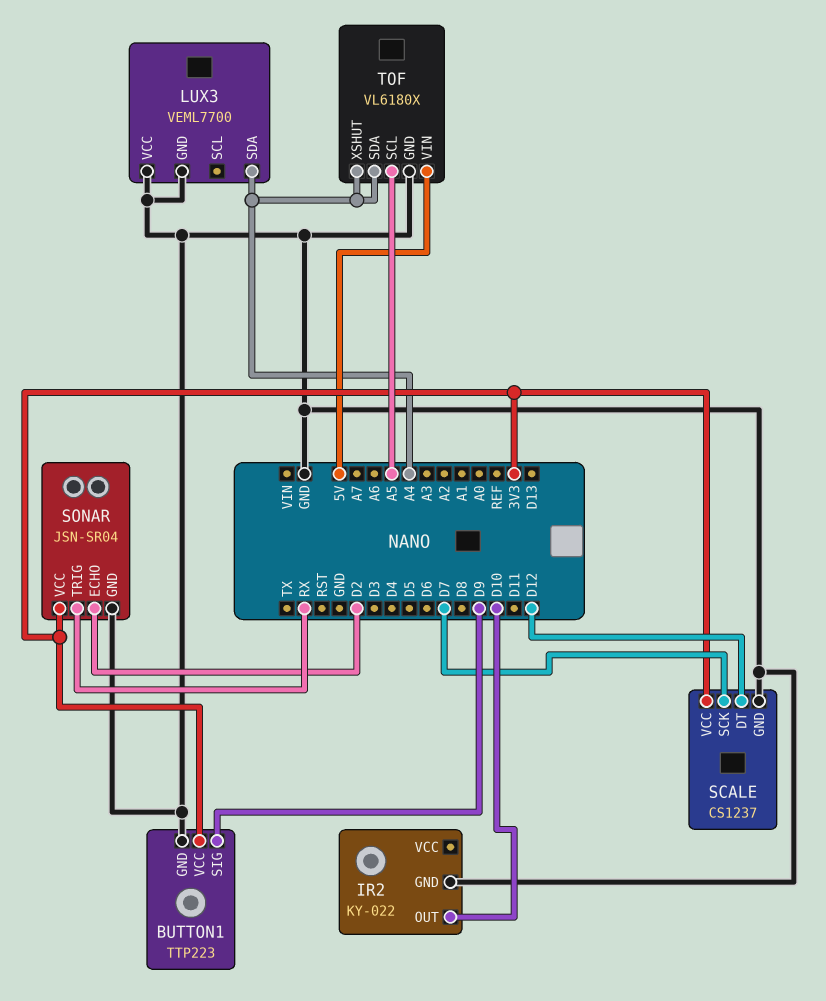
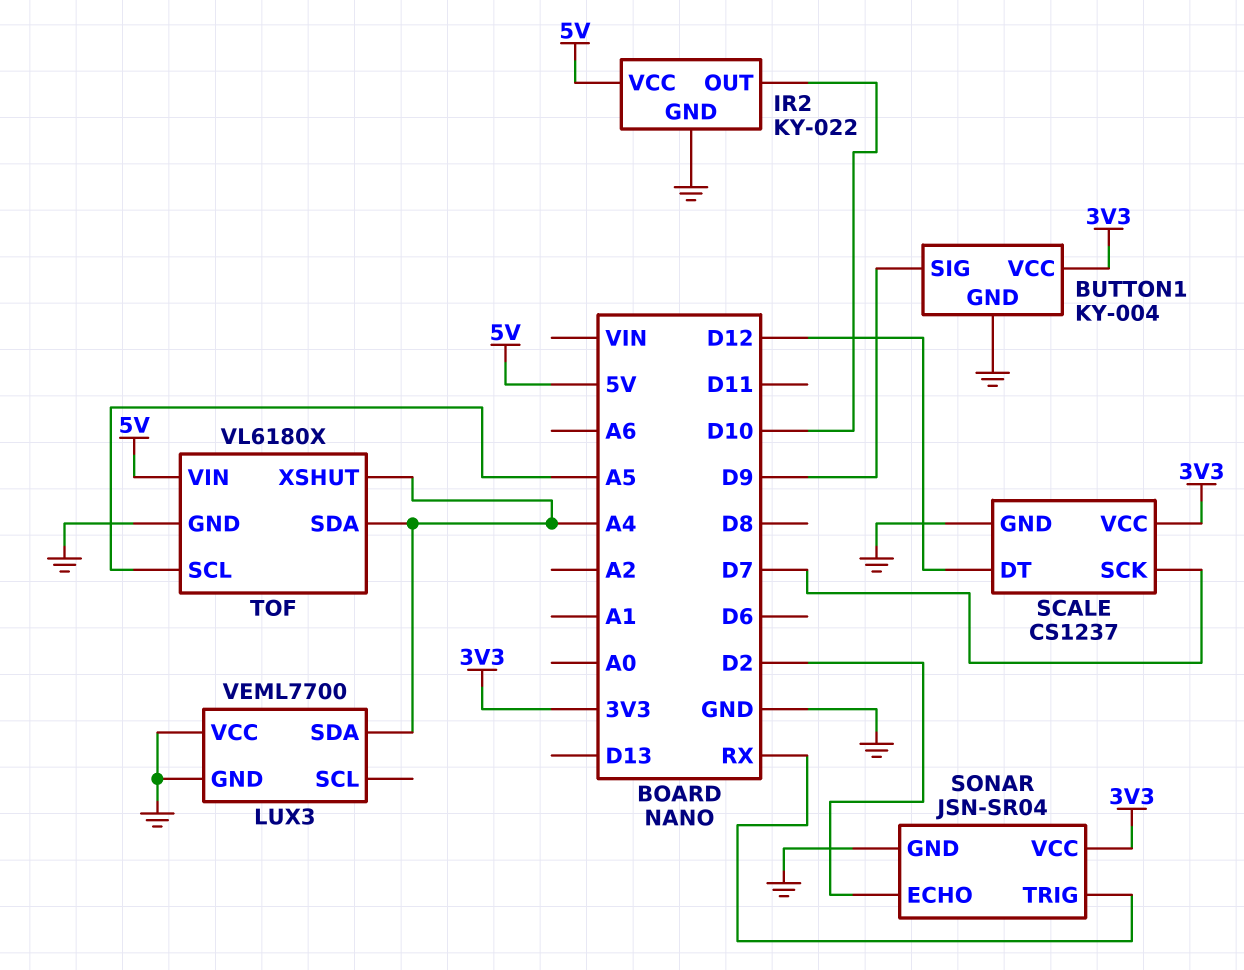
BUTTON1: TTP223 -> KY-004
IR2 pin VCC: none -> 5V

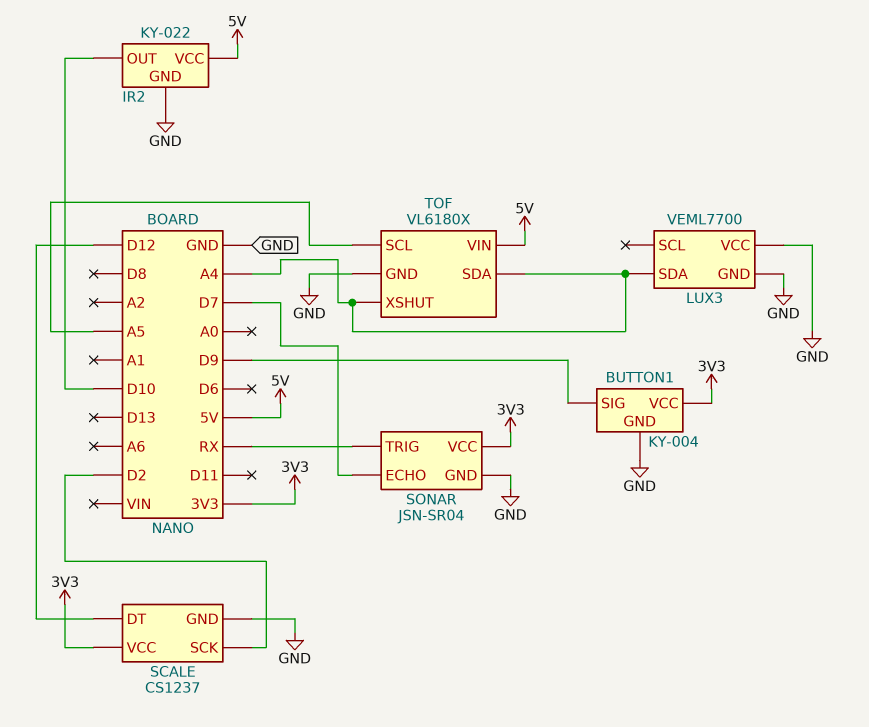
SCALE pin SCK: D7 -> D2
SONAR pin ECHO: D2 -> D7

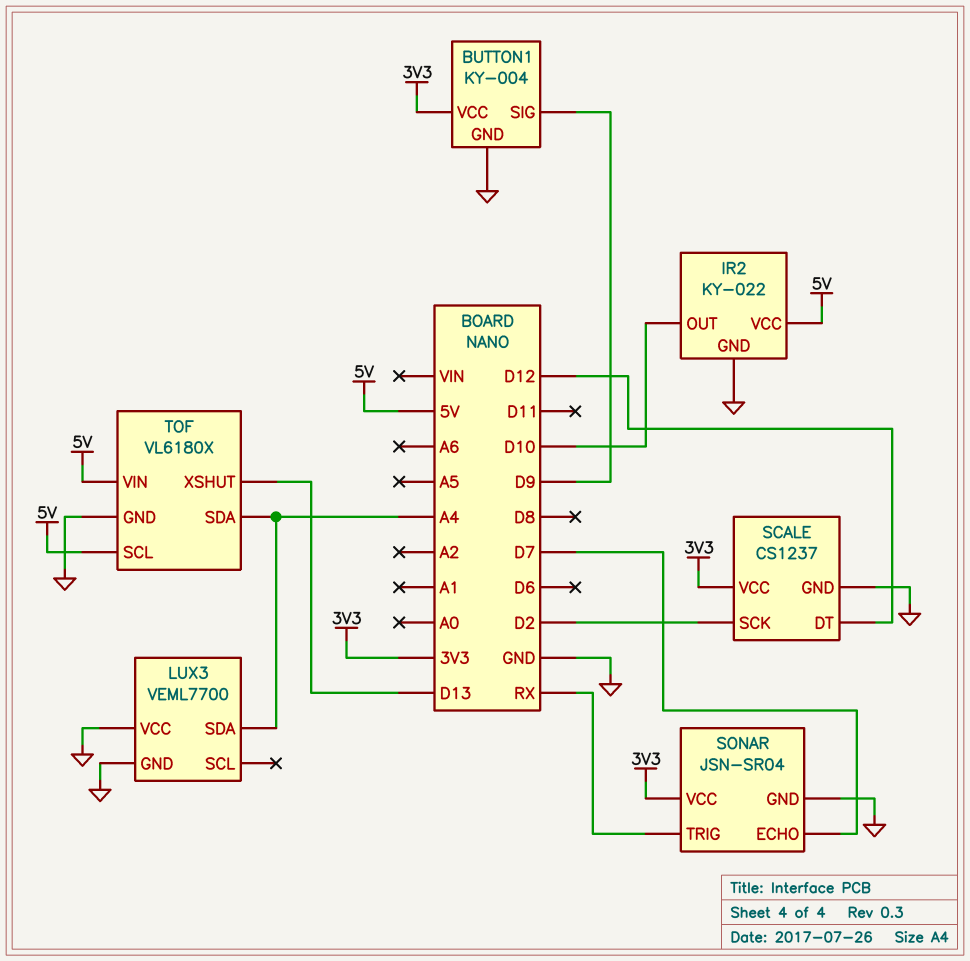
TOF pin SCL: A5 -> 5V
TOF pin XSHUT: A4 -> D13

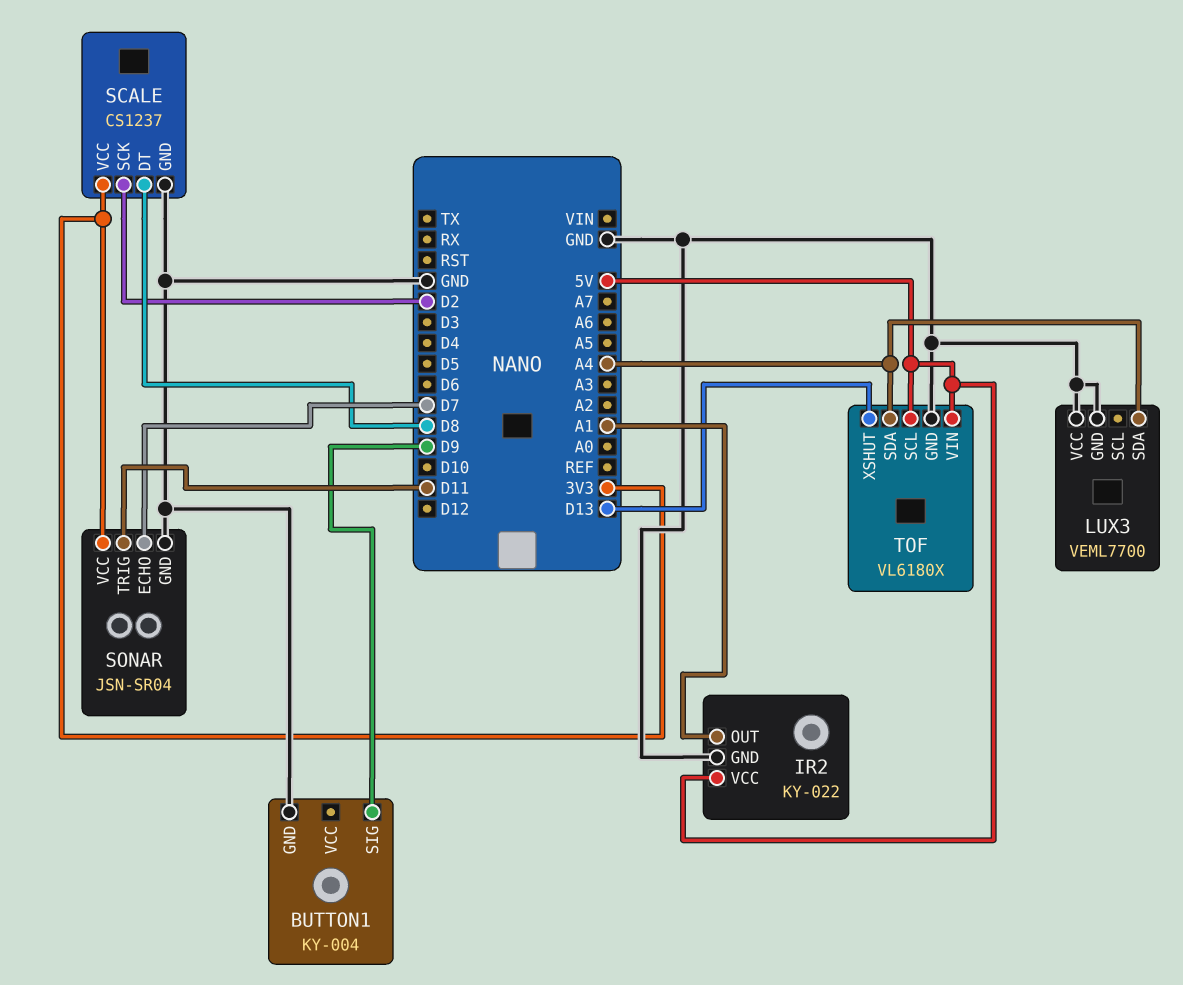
BUTTON1 pin VCC: 3V3 -> none
IR2 pin OUT: D10 -> A1
SCALE pin DT: D12 -> D8
SONAR pin TRIG: RX -> D11

